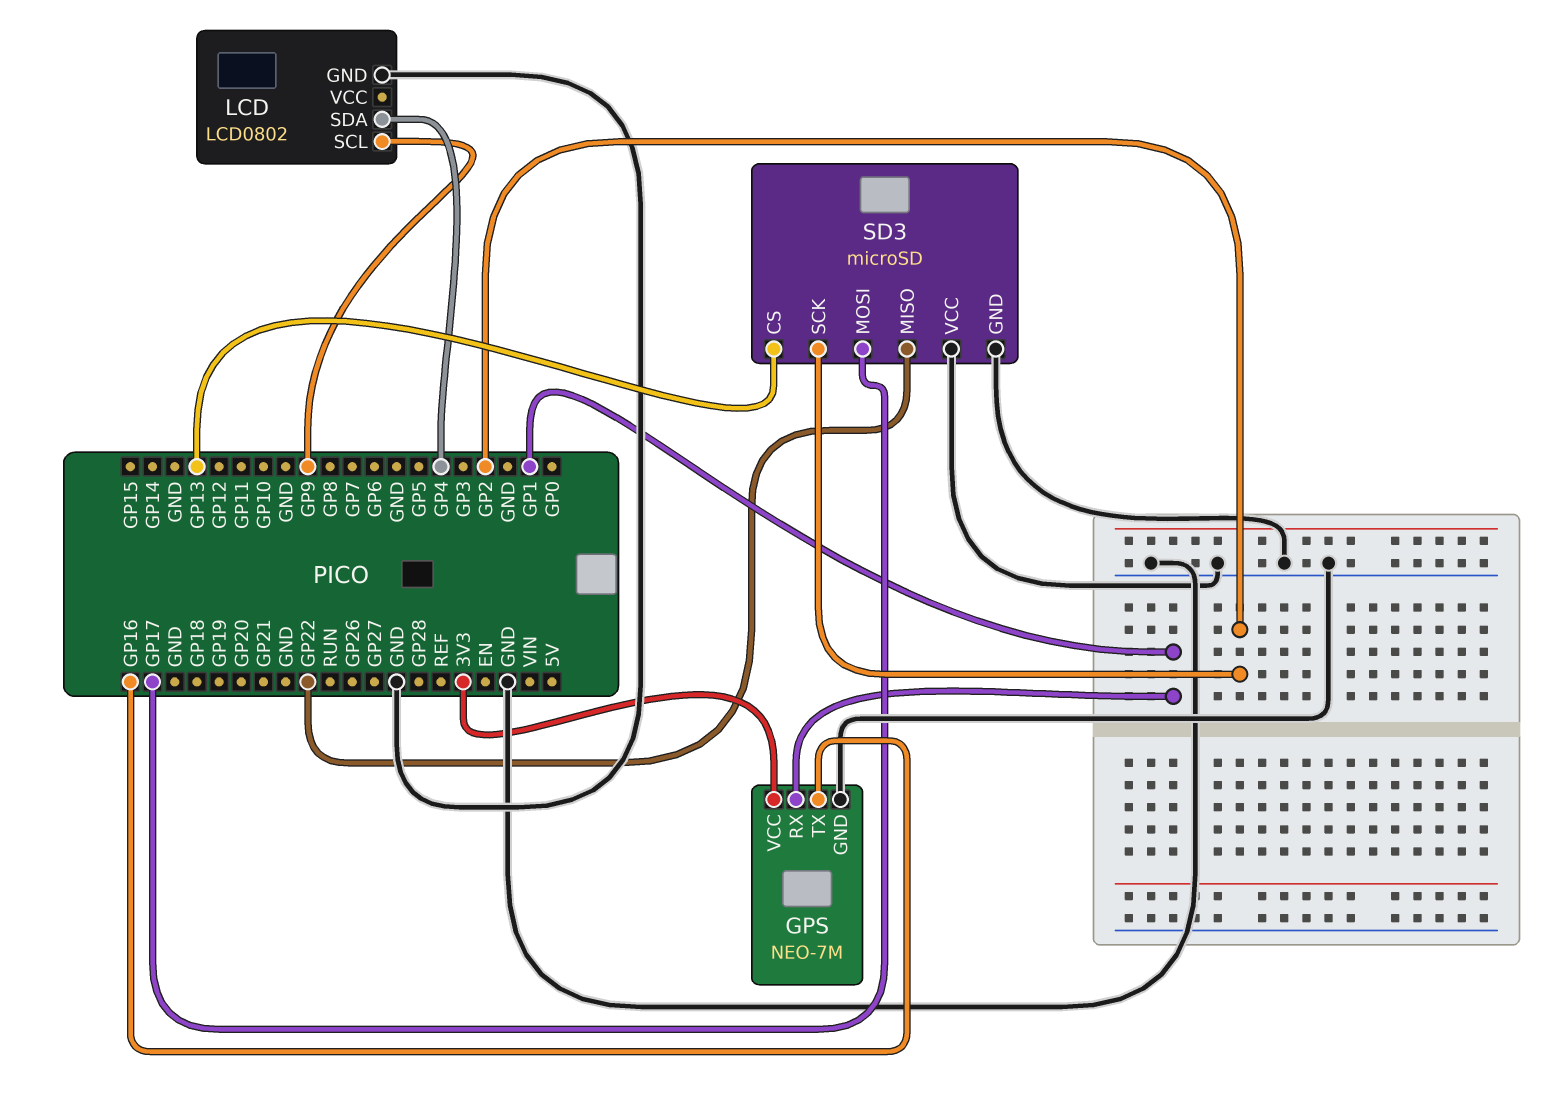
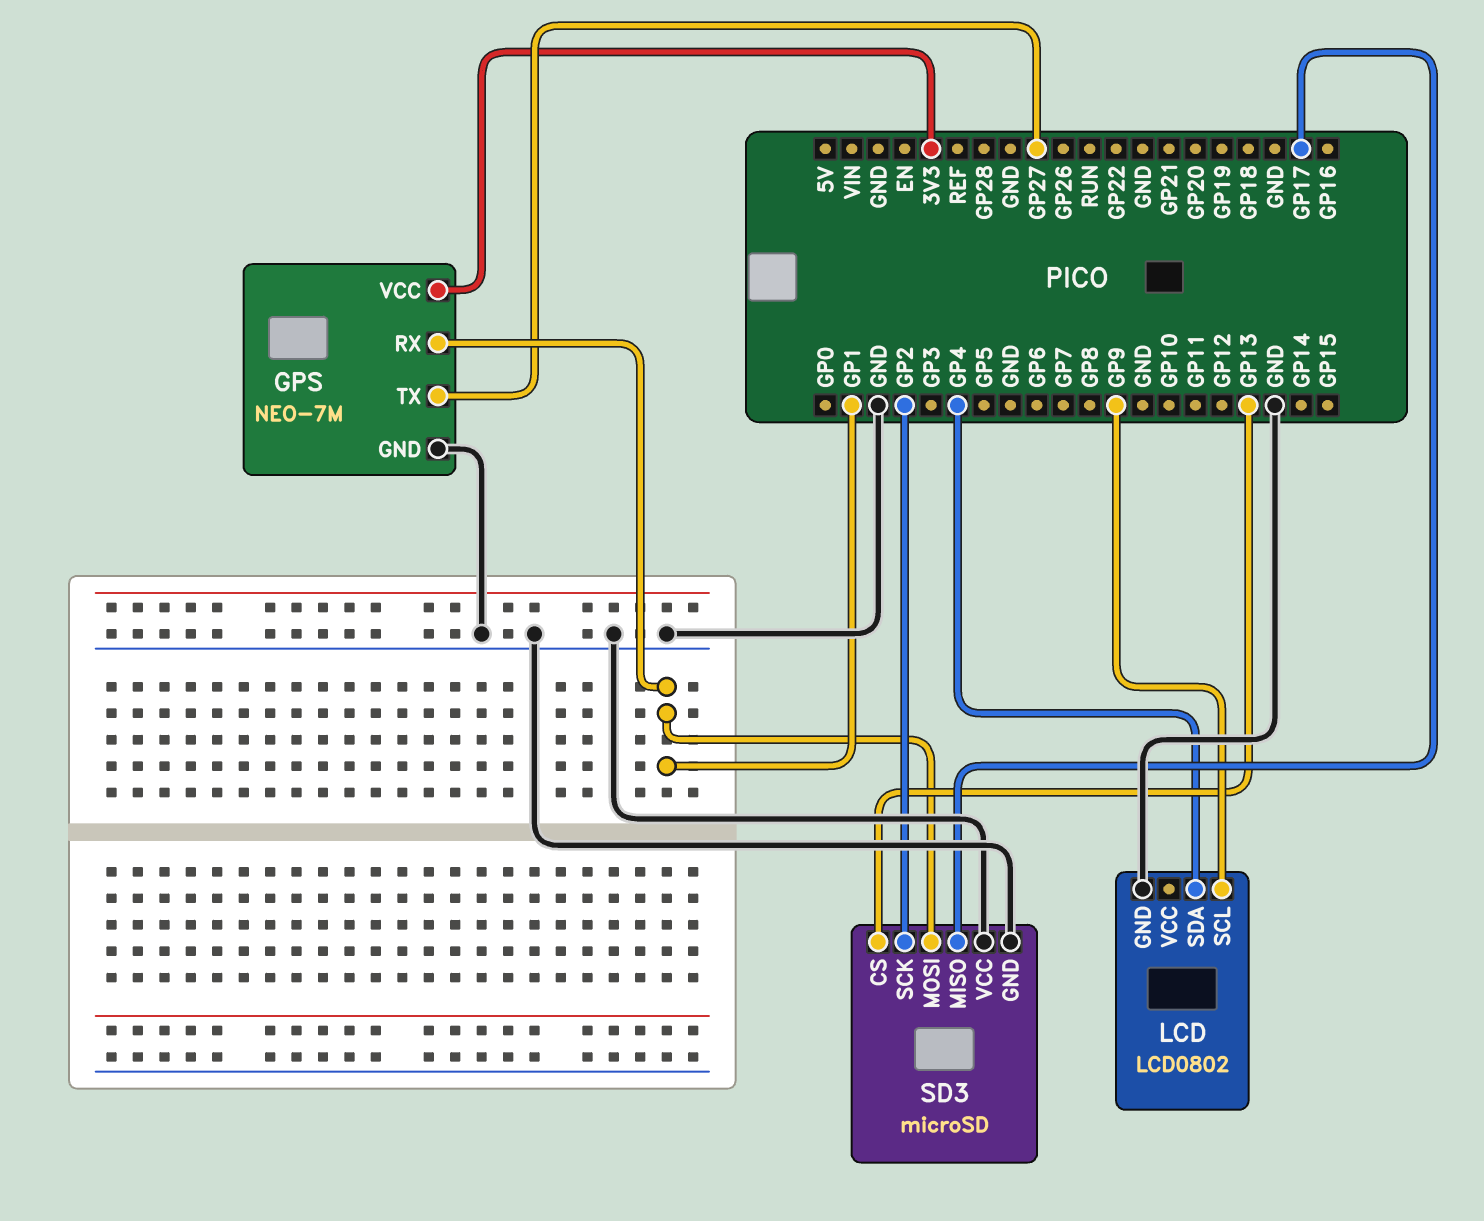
GPS pin TX: GP16 -> GP27
SD3 pin MISO: GP22 -> GP17
SD3 pin MOSI: GP17 -> GP1

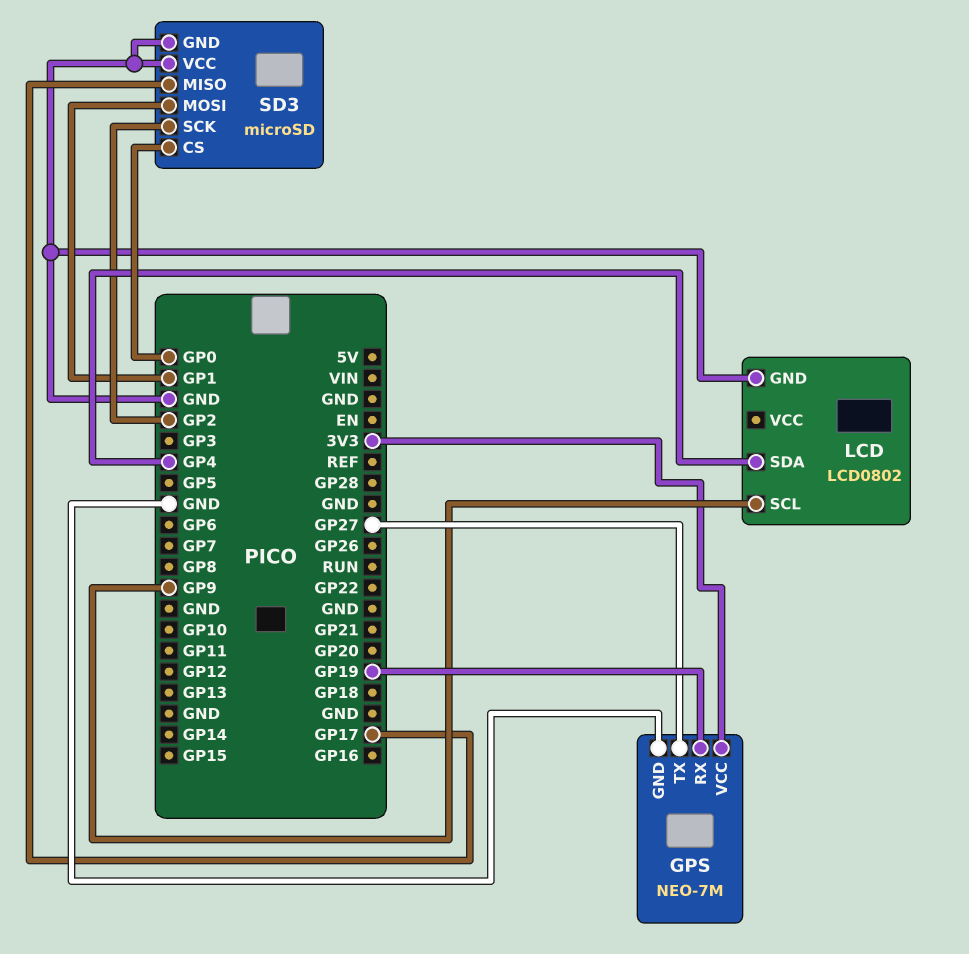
GPS pin RX: GP1 -> GP19
SD3 pin CS: GP13 -> GP0

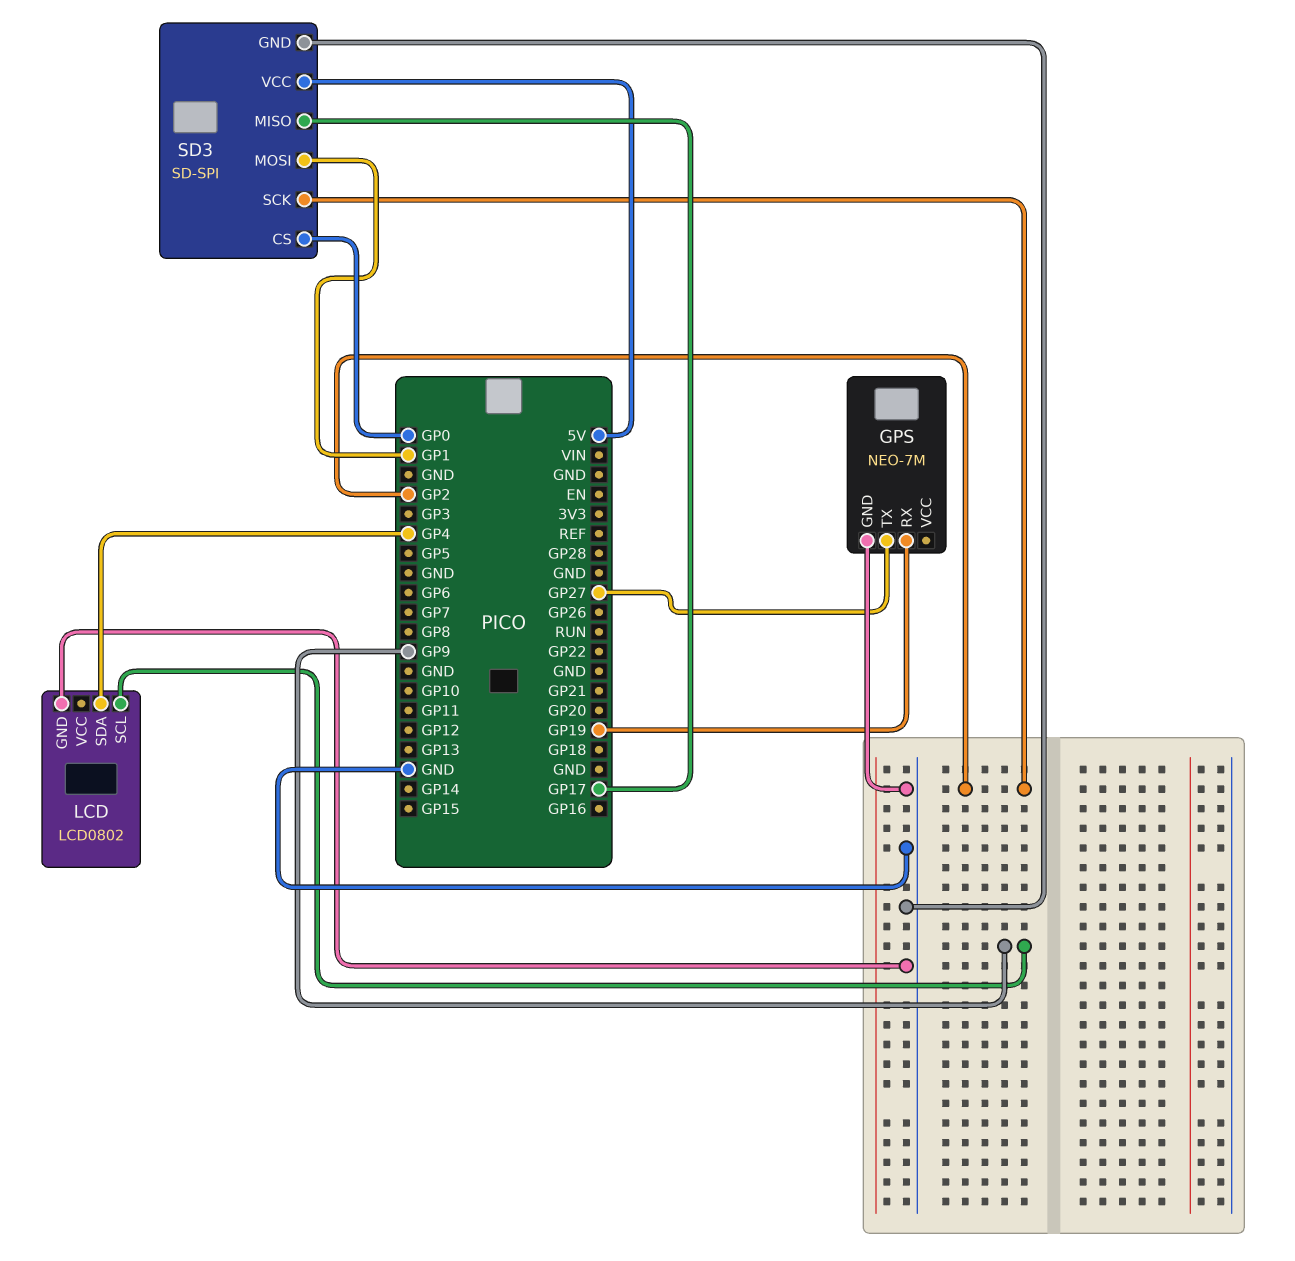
GPS pin VCC: 3V3 -> none
SD3: microSD -> SD-SPI
SD3 pin VCC: GND -> 5V

